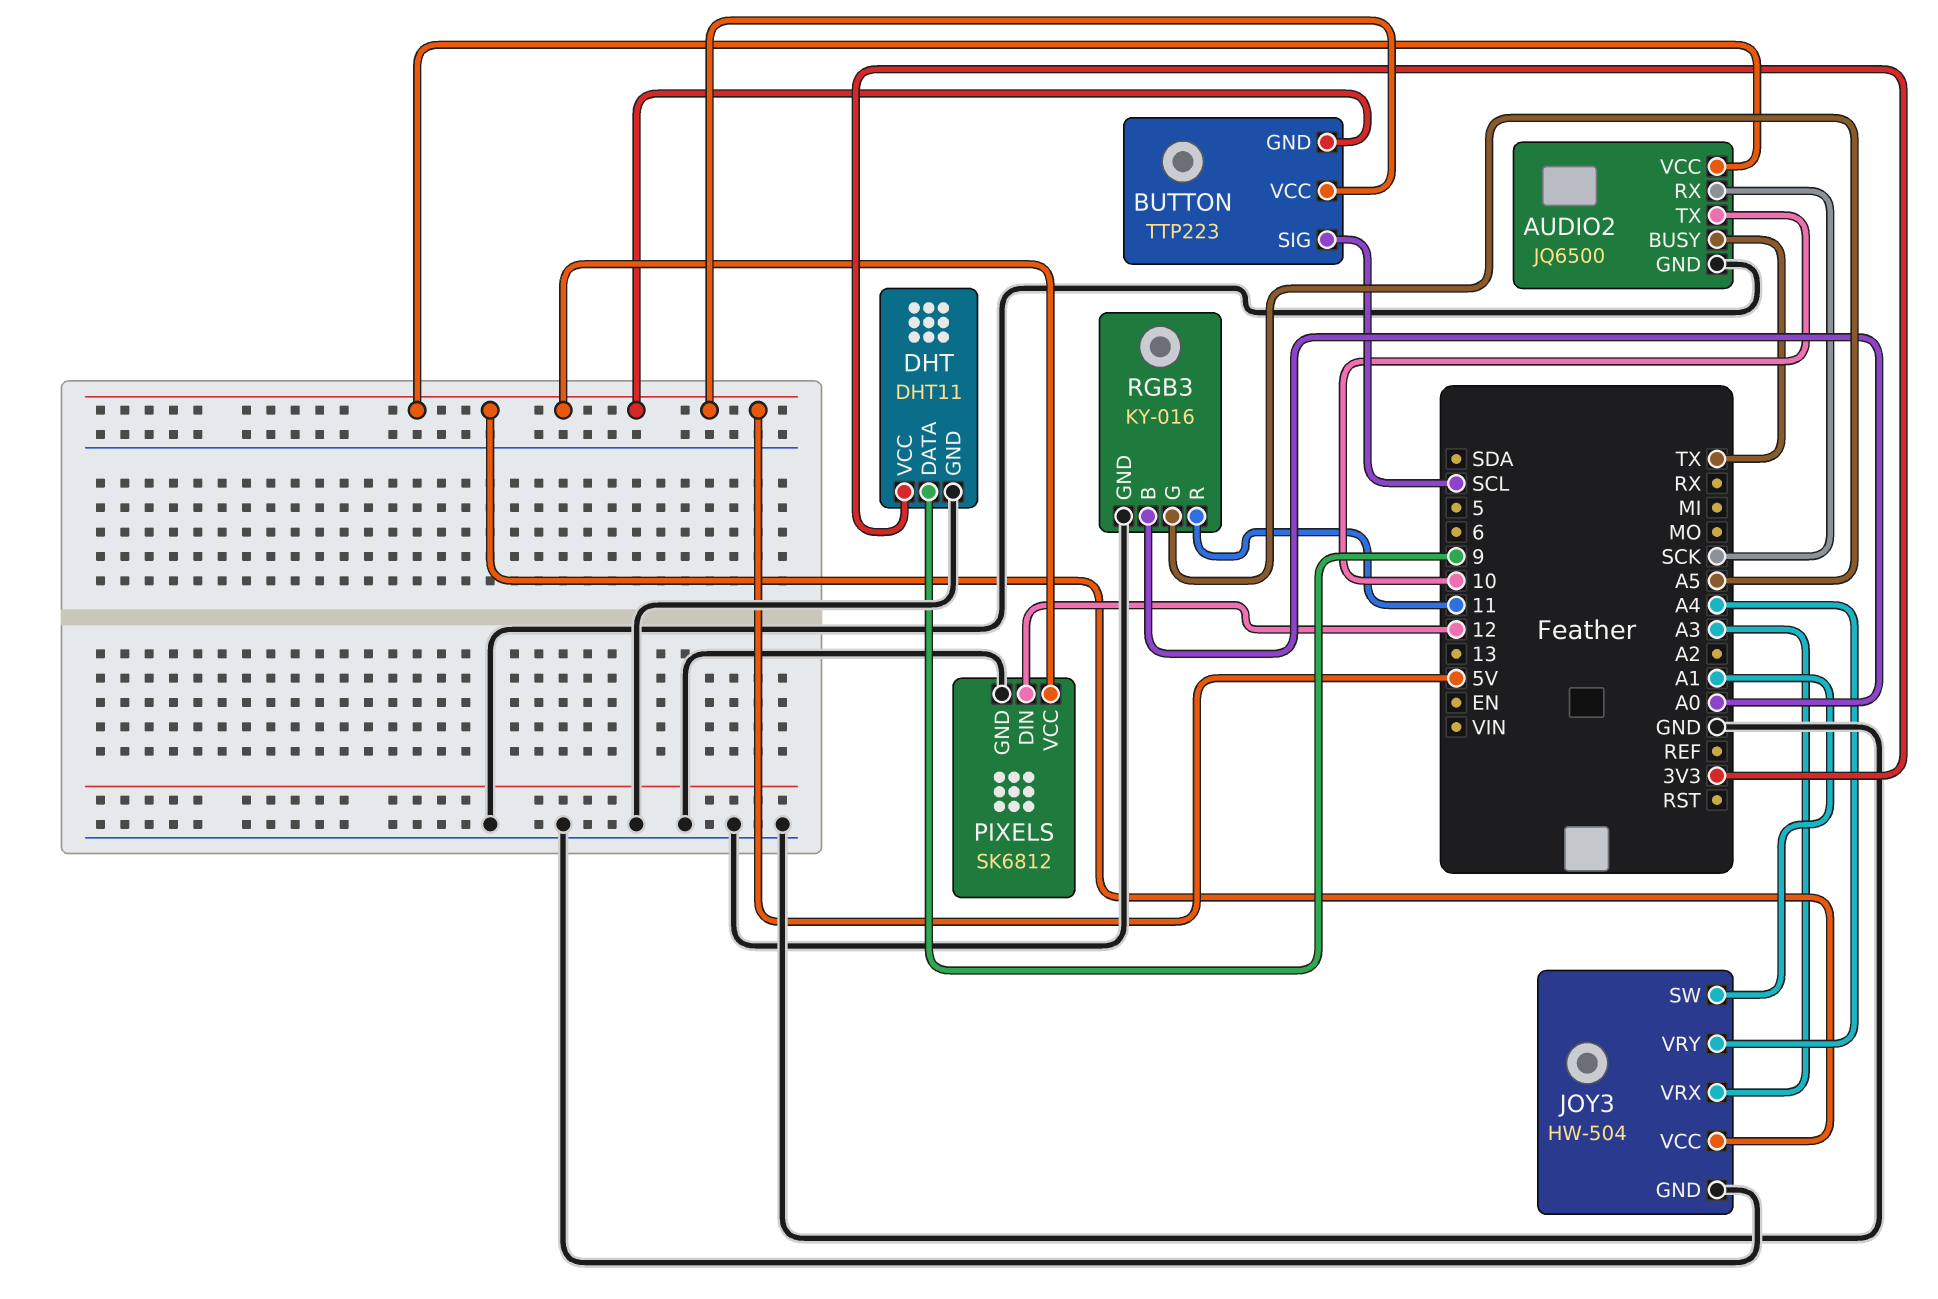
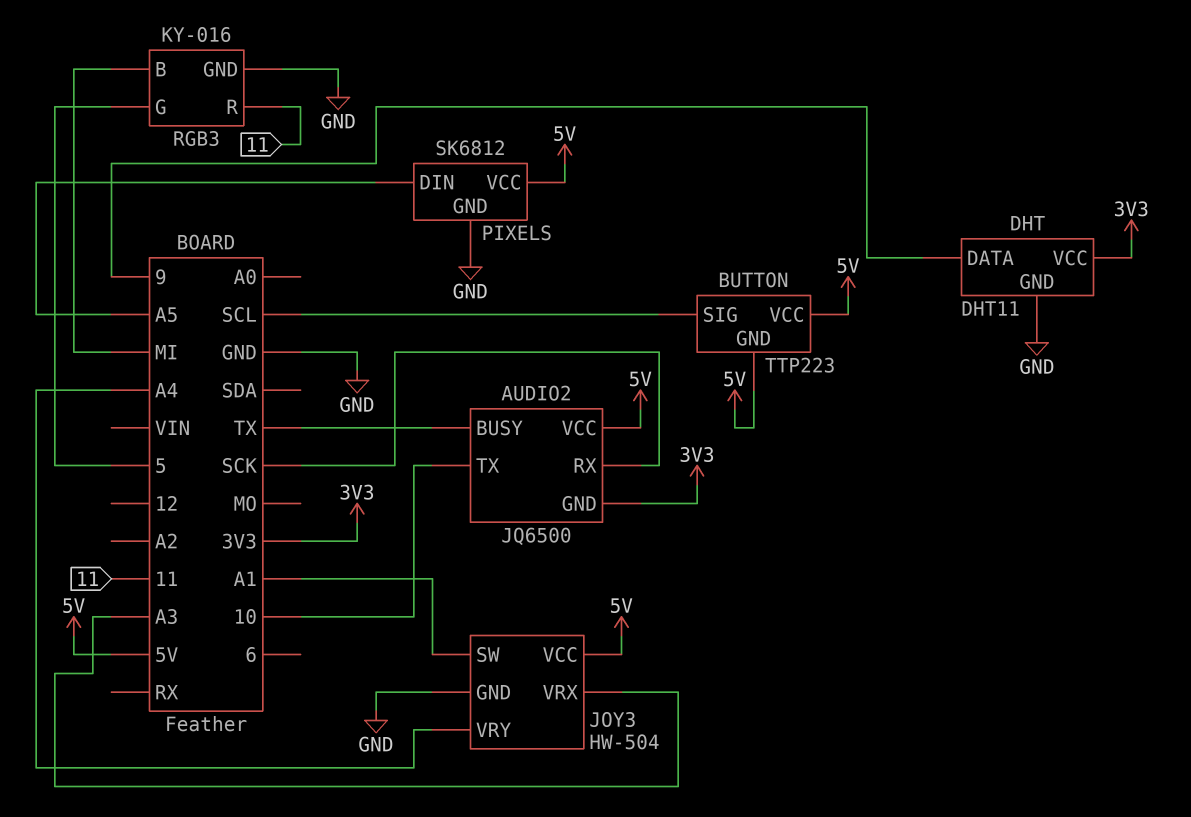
AUDIO2 pin GND: GND -> 3V3
PIXELS pin DIN: 12 -> A5
RGB3 pin B: A0 -> MI
RGB3 pin G: A5 -> 5

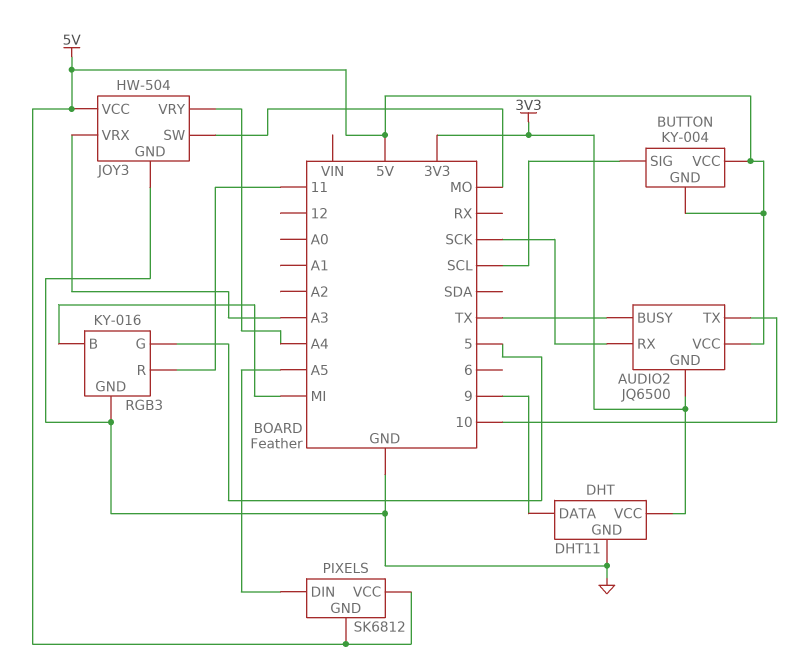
BUTTON: TTP223 -> KY-004
JOY3 pin SW: A1 -> MO
PIXELS pin GND: GND -> 5V

